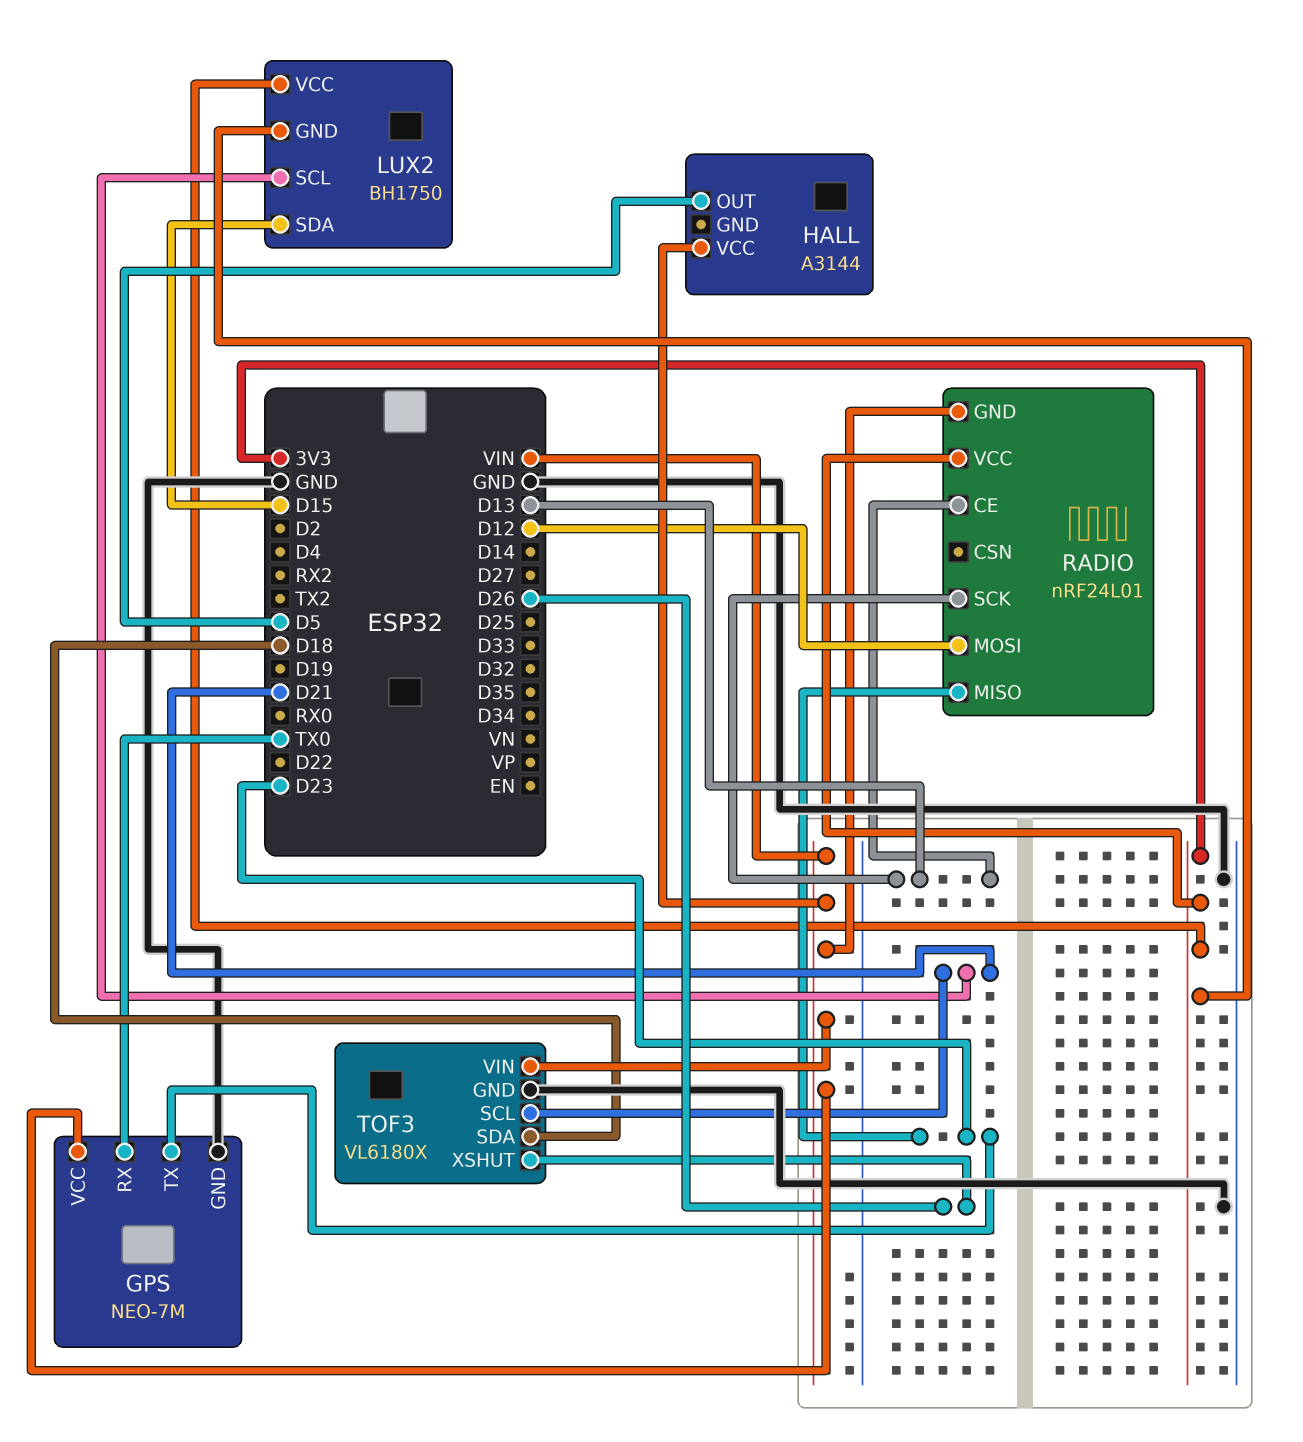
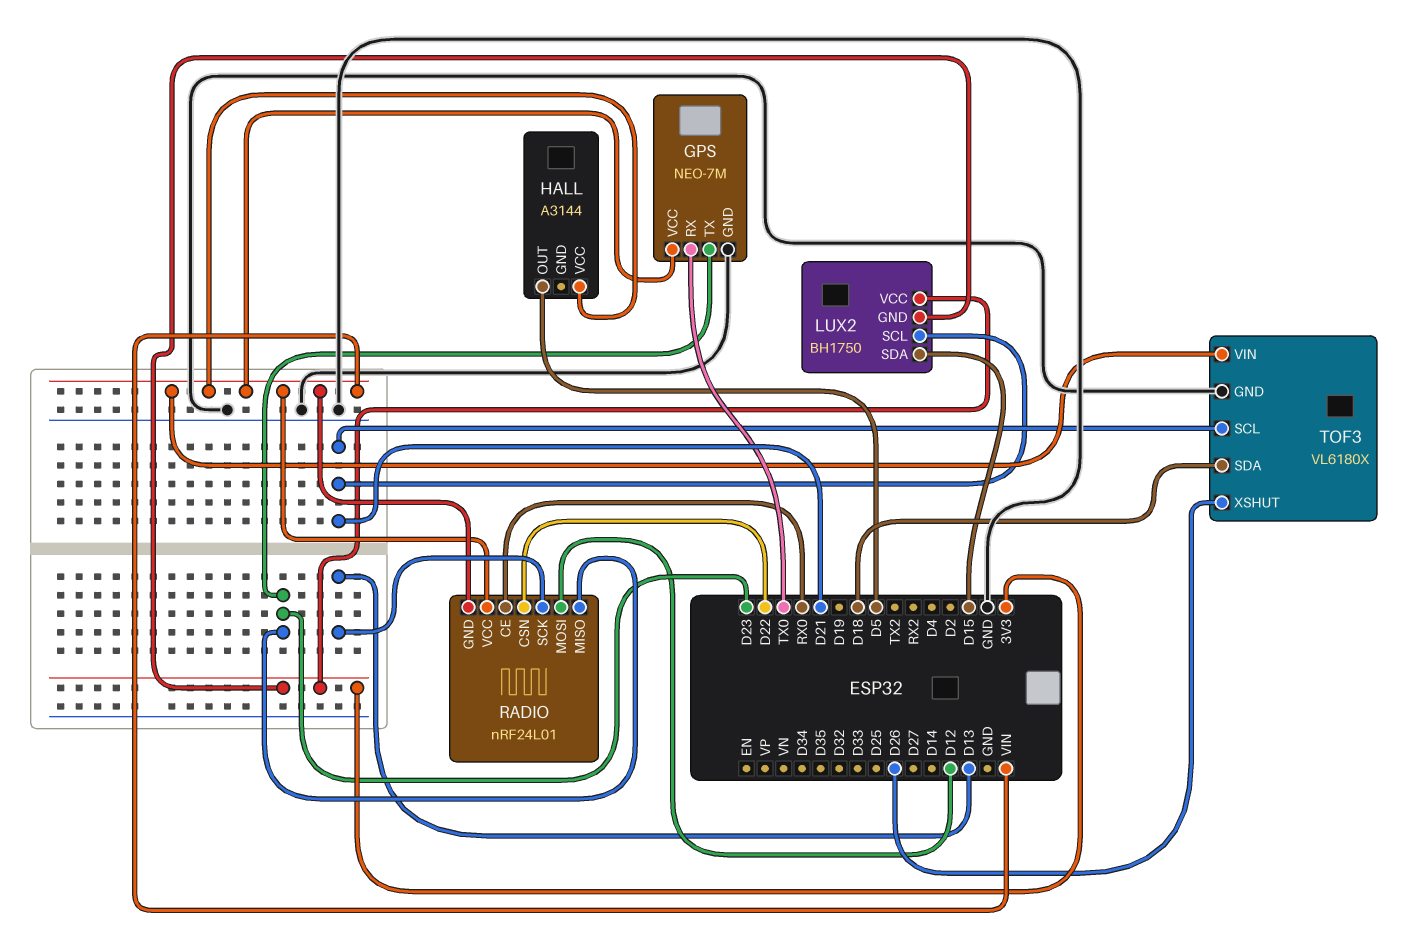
RADIO pin CE: D13 -> RX0
RADIO pin CSN: none -> D22
RADIO pin VCC: 3V3 -> VIN

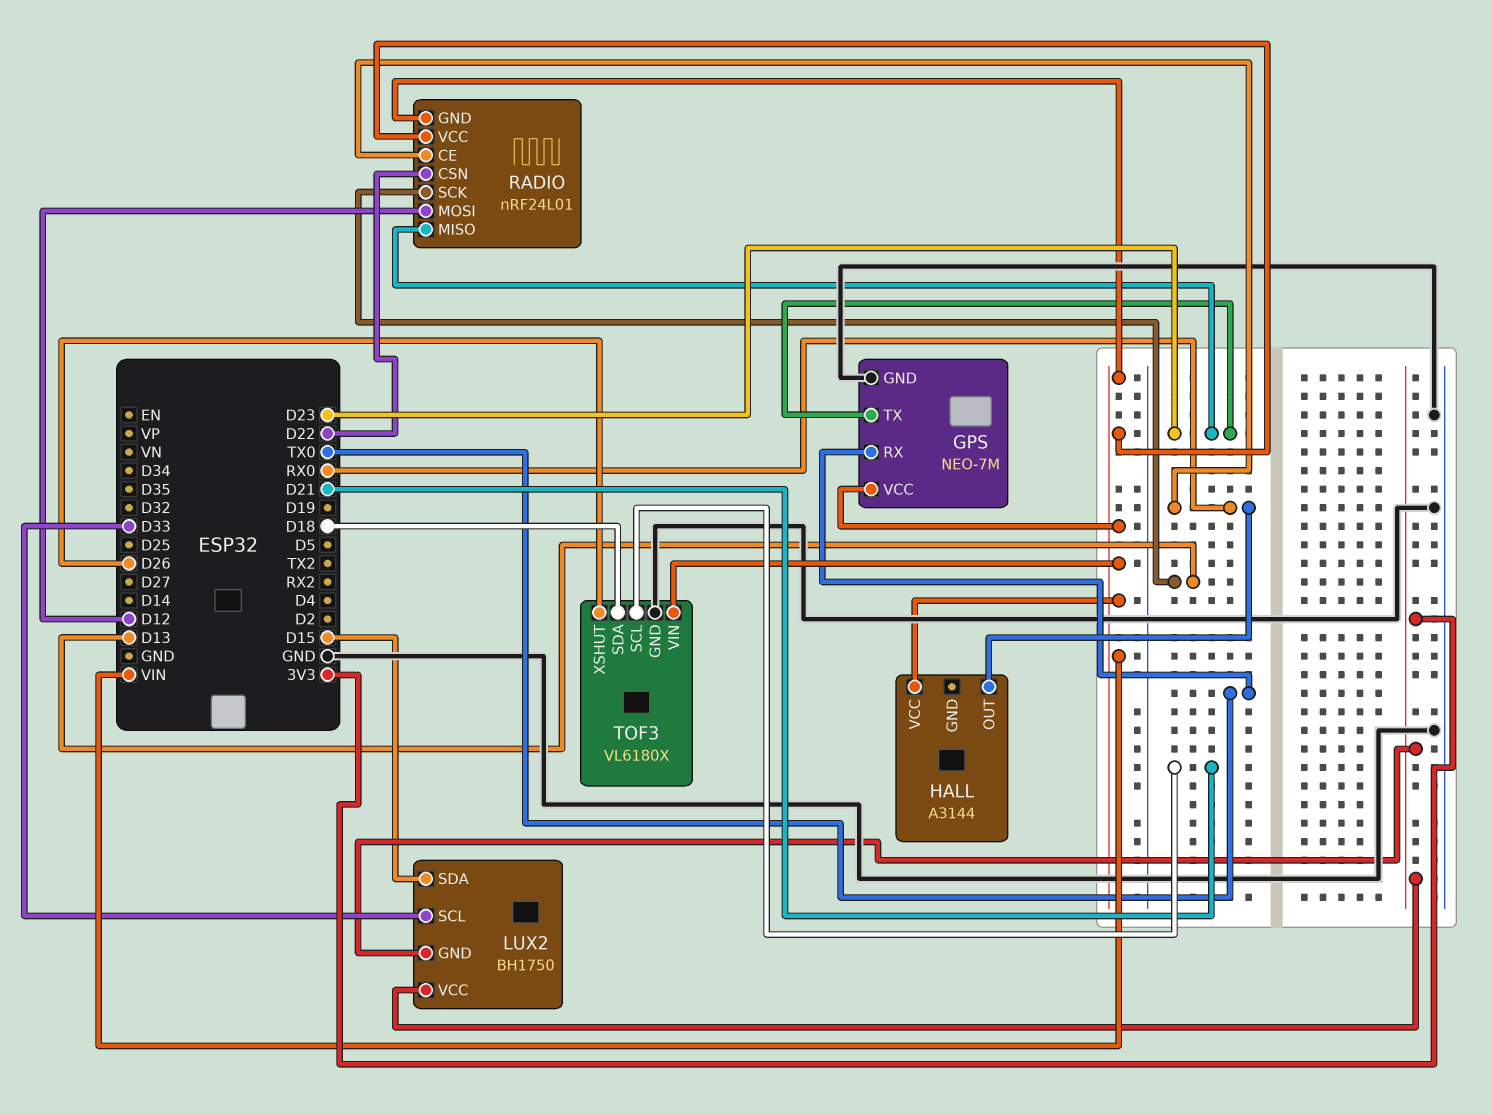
HALL pin OUT: D5 -> RX0
LUX2 pin SCL: D21 -> D33

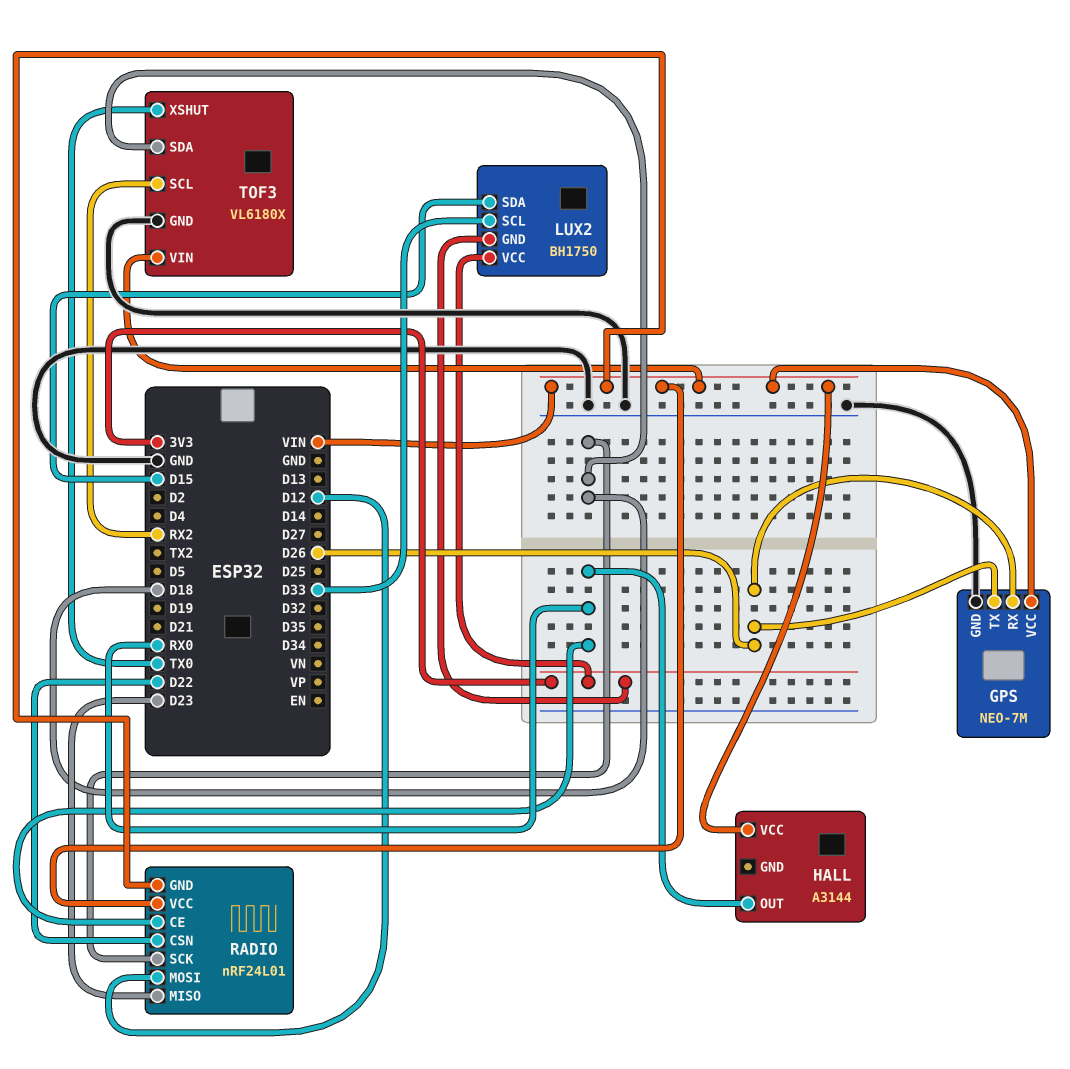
GPS pin RX: TX0 -> D26
GPS pin TX: D23 -> D26
RADIO pin SCK: D13 -> D18
TOF3 pin SCL: D21 -> RX2
TOF3 pin XSHUT: D26 -> TX0

